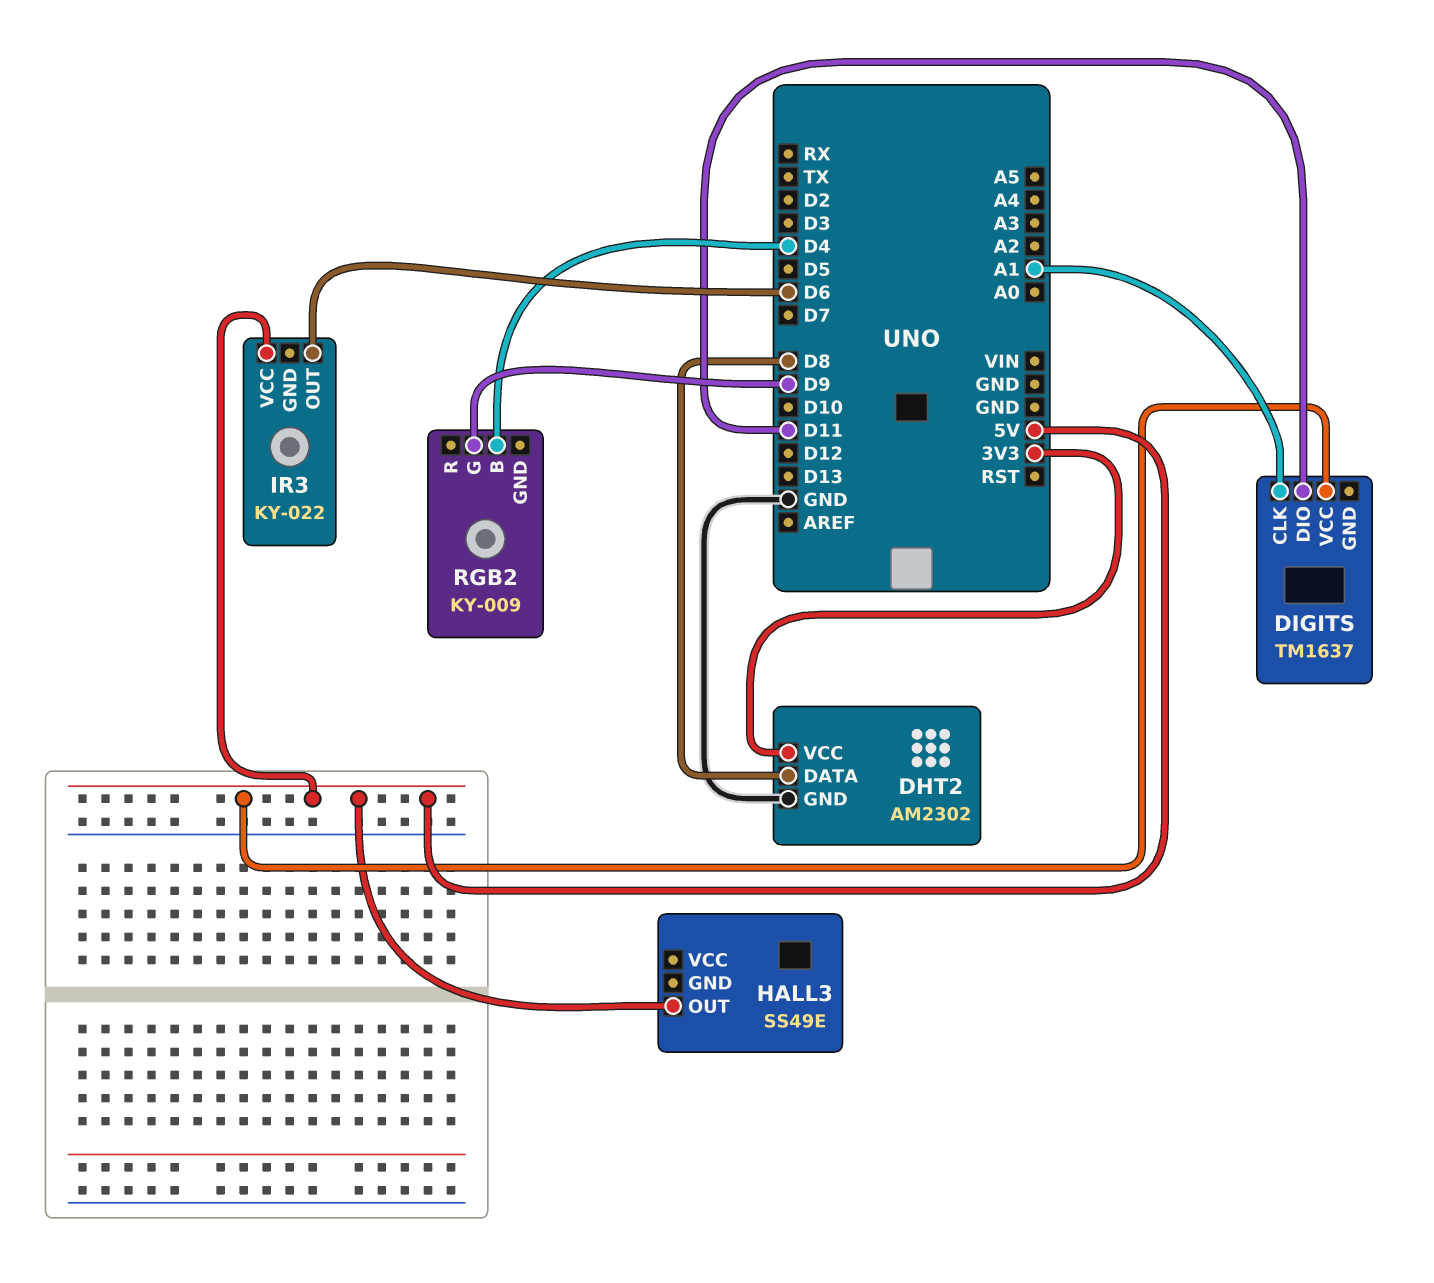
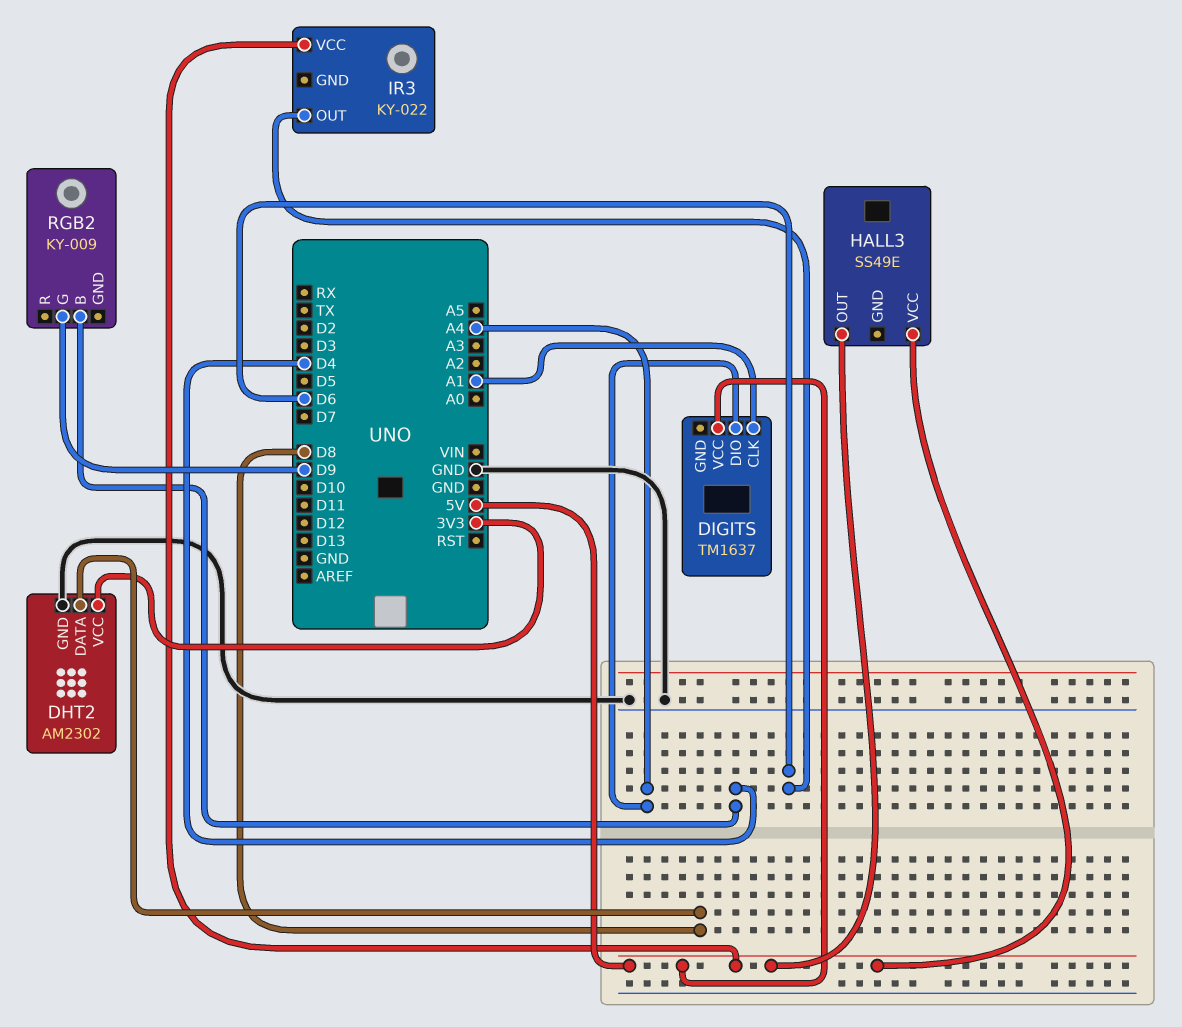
DIGITS pin DIO: D11 -> A4
HALL3 pin VCC: none -> 5V

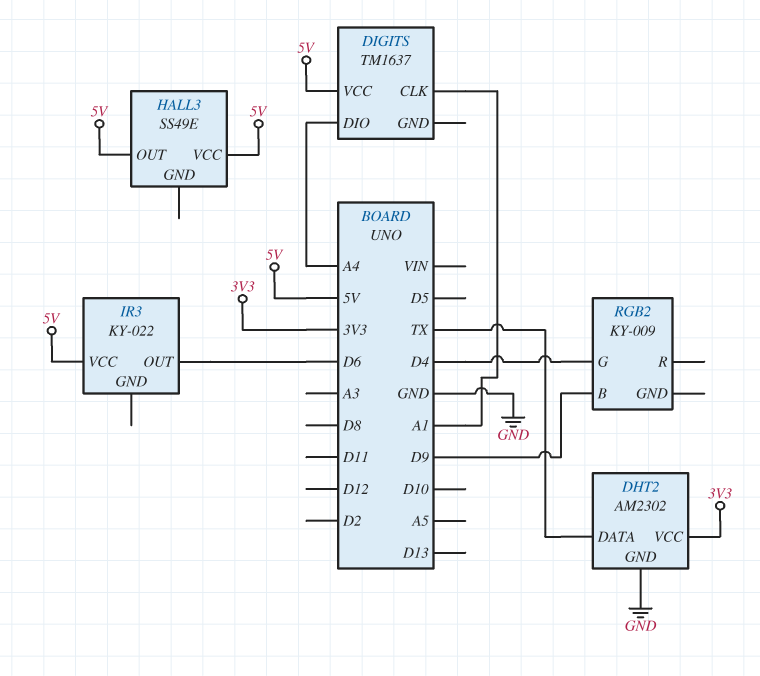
DHT2 pin DATA: D8 -> TX
RGB2 pin B: D4 -> D9
RGB2 pin G: D9 -> D4

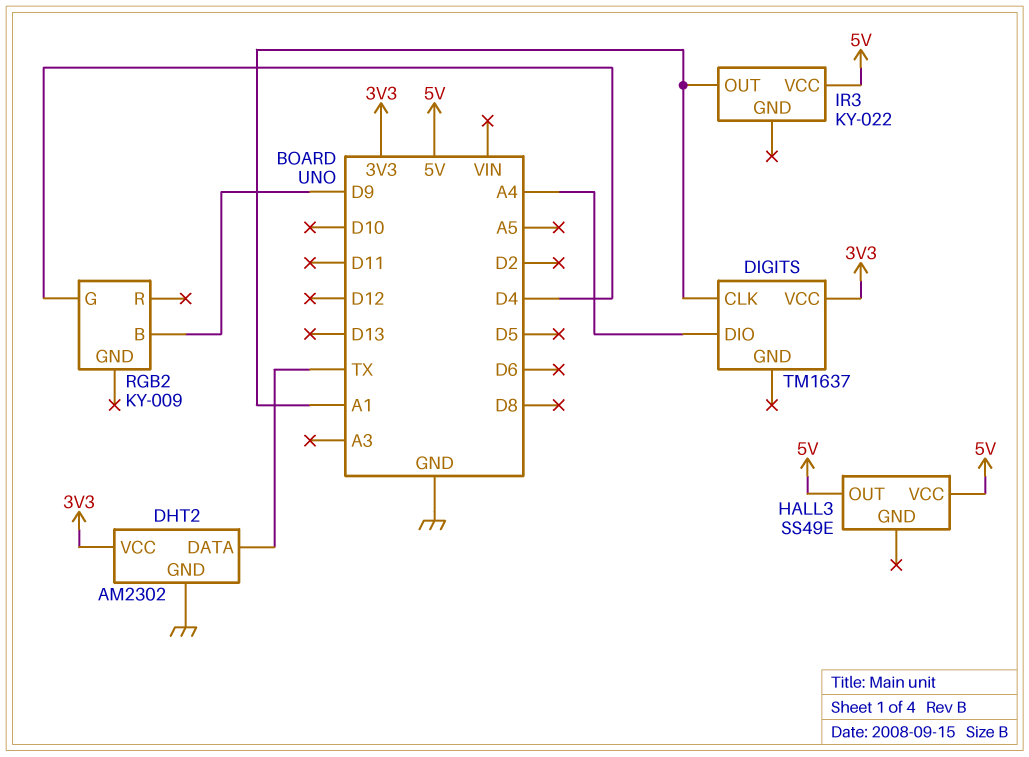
DIGITS pin VCC: 5V -> 3V3
IR3 pin OUT: D6 -> A1

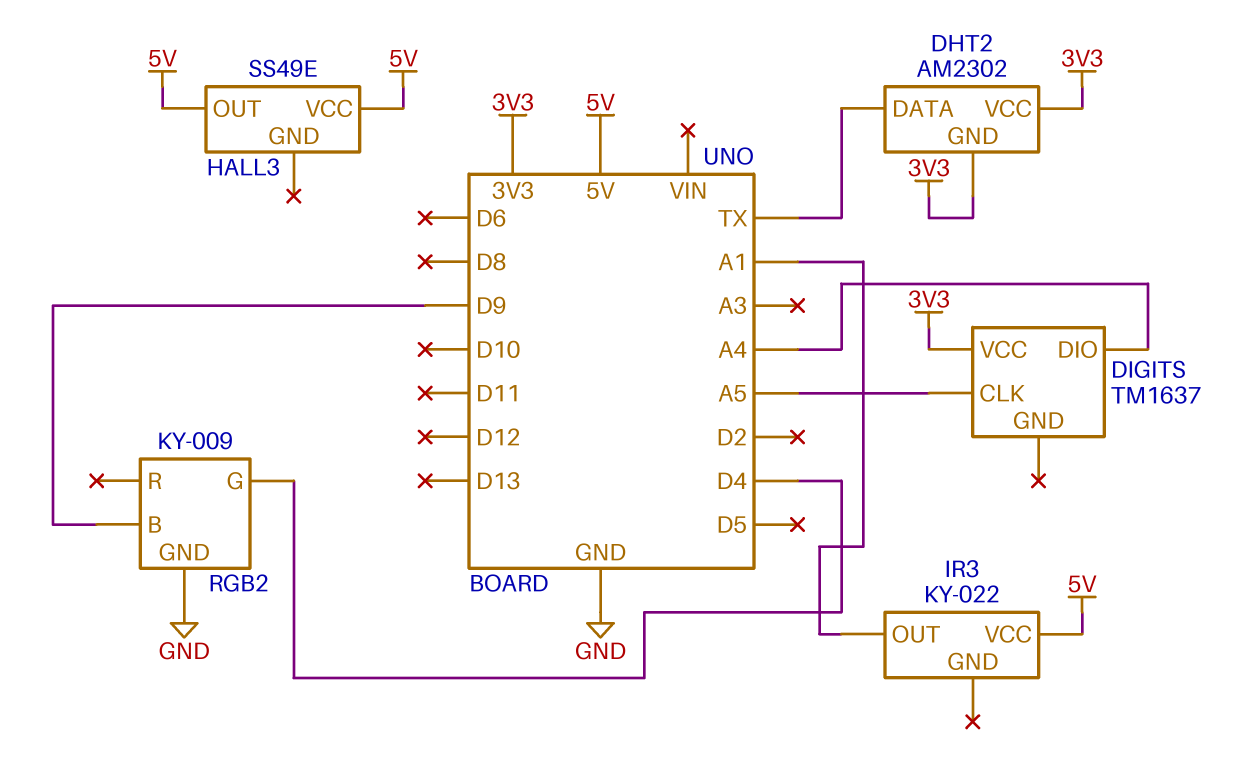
DHT2 pin GND: GND -> 3V3
DIGITS pin CLK: A1 -> A5
RGB2 pin GND: none -> GND

